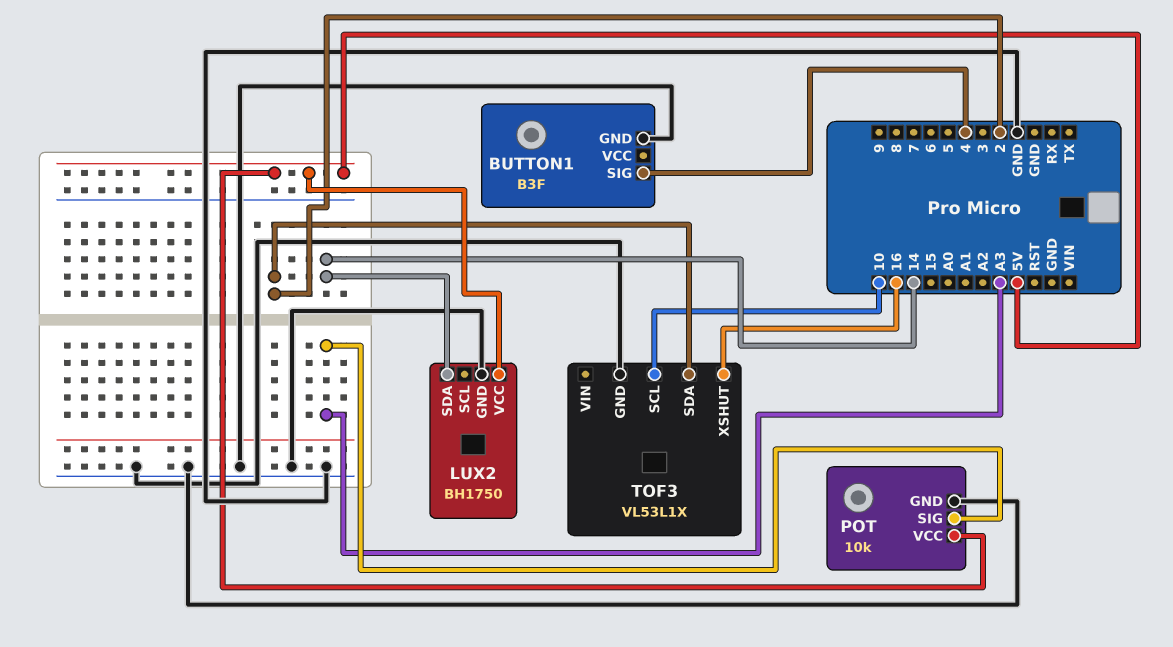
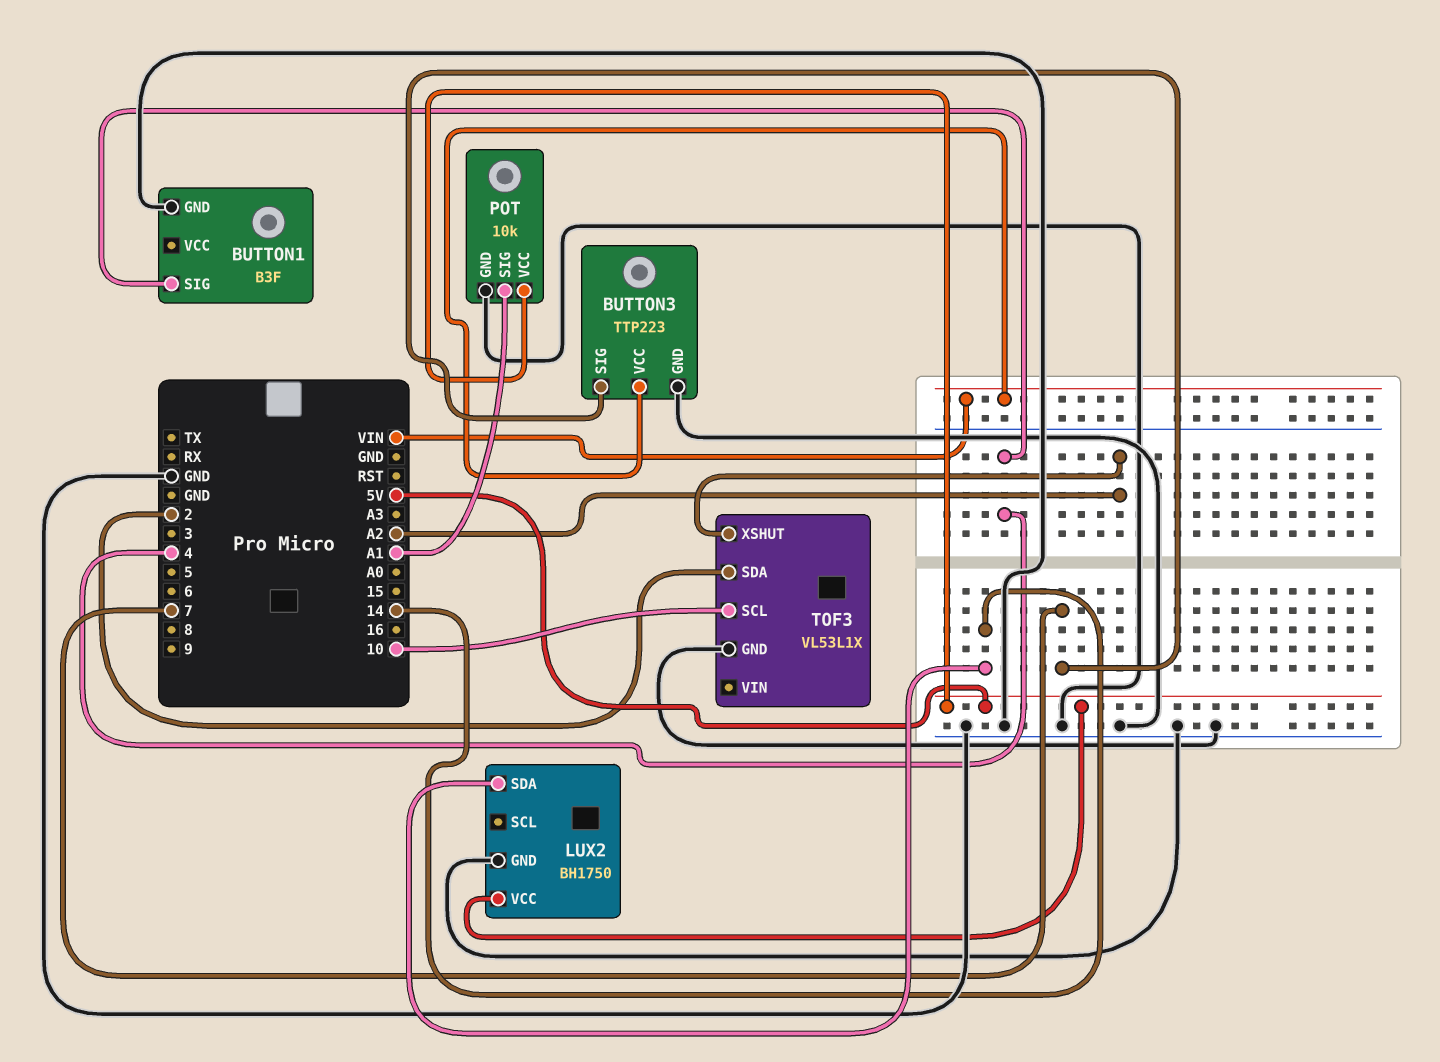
BUTTON3: none -> TTP223
BUTTON3 pin GND: none -> GND
BUTTON3 pin SIG: none -> 7
BUTTON3 pin VCC: none -> VIN
POT pin SIG: A3 -> A1
TOF3 pin XSHUT: 16 -> A2

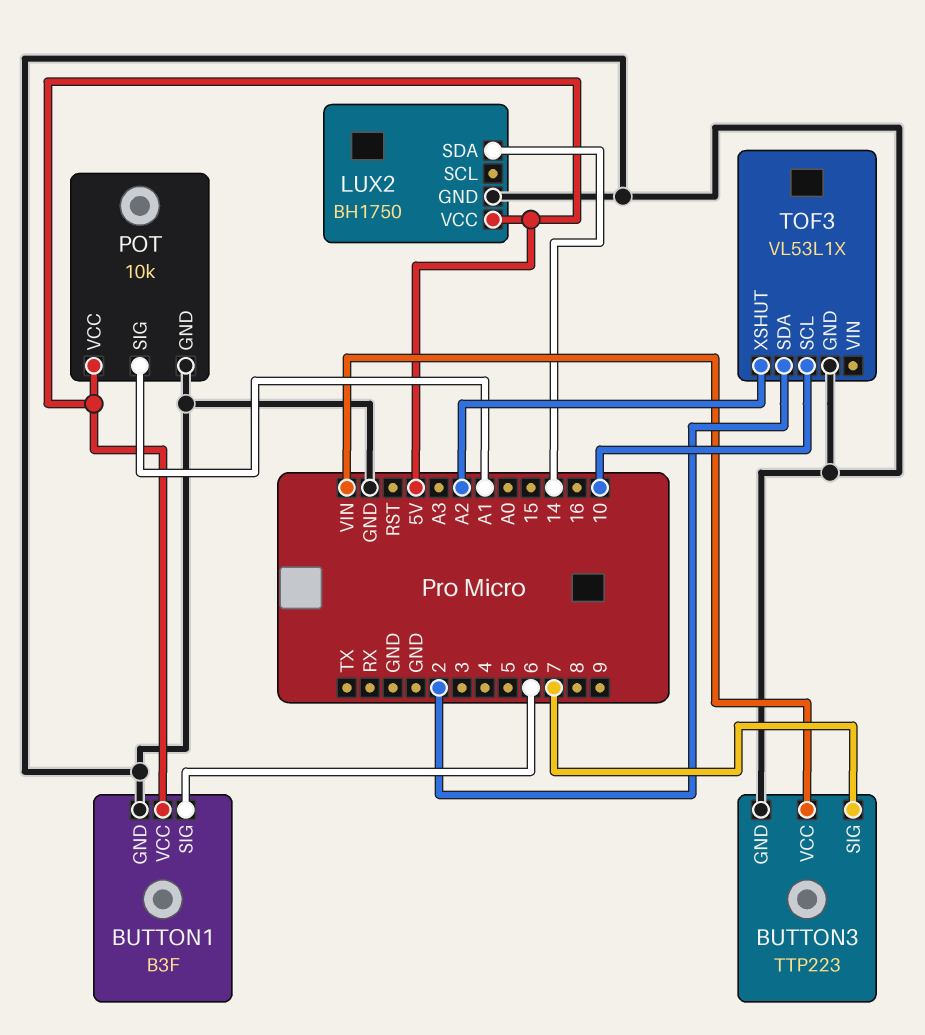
BUTTON1 pin SIG: 4 -> 6
BUTTON1 pin VCC: none -> 5V

